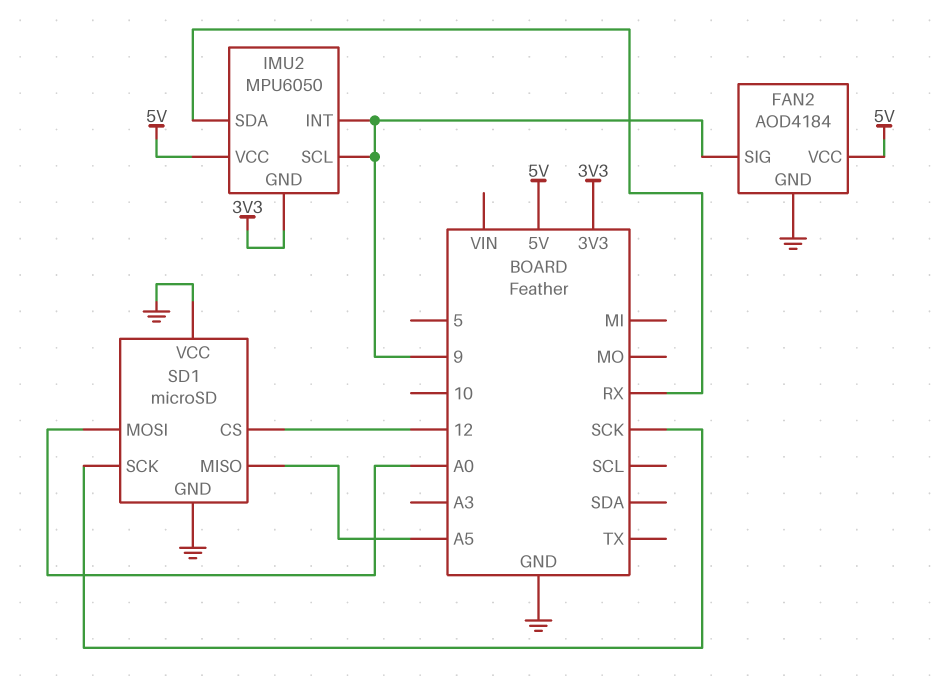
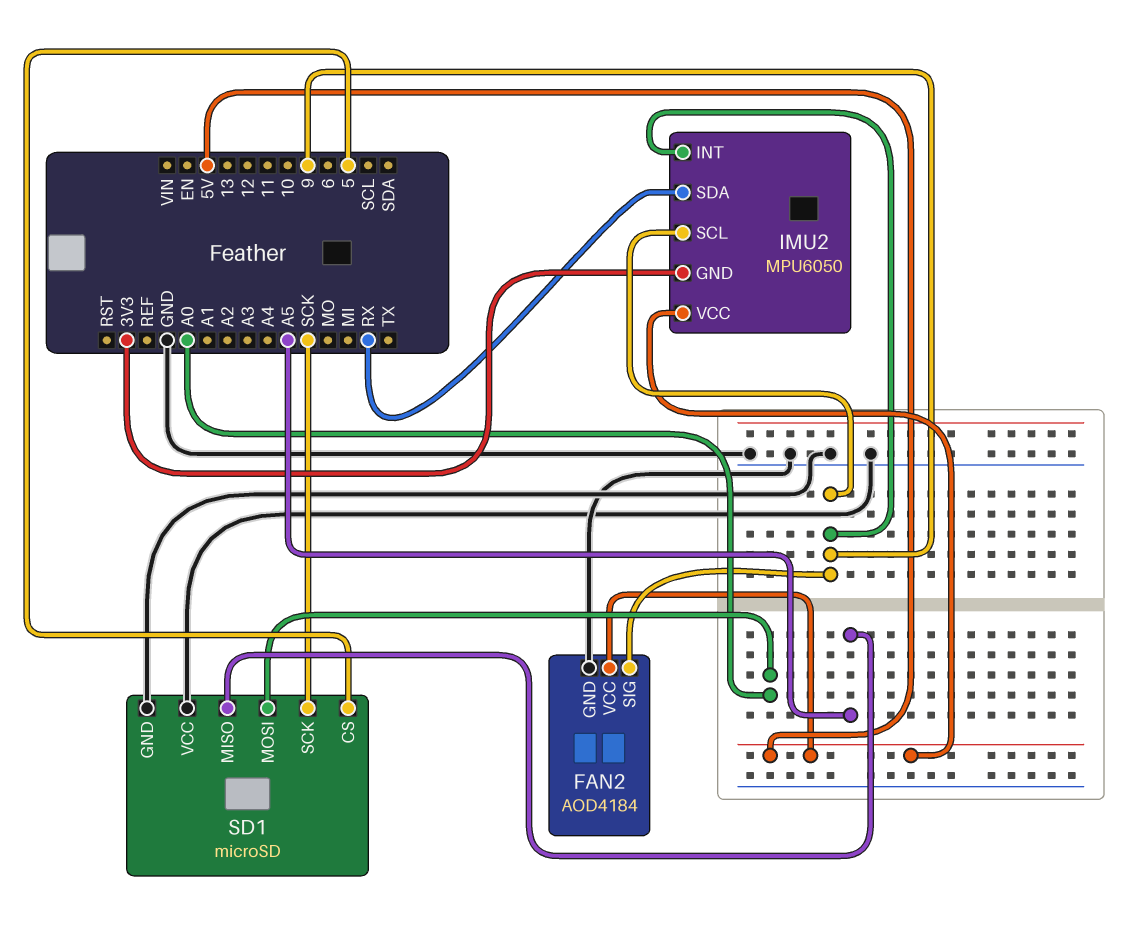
SD1 pin CS: 12 -> 5

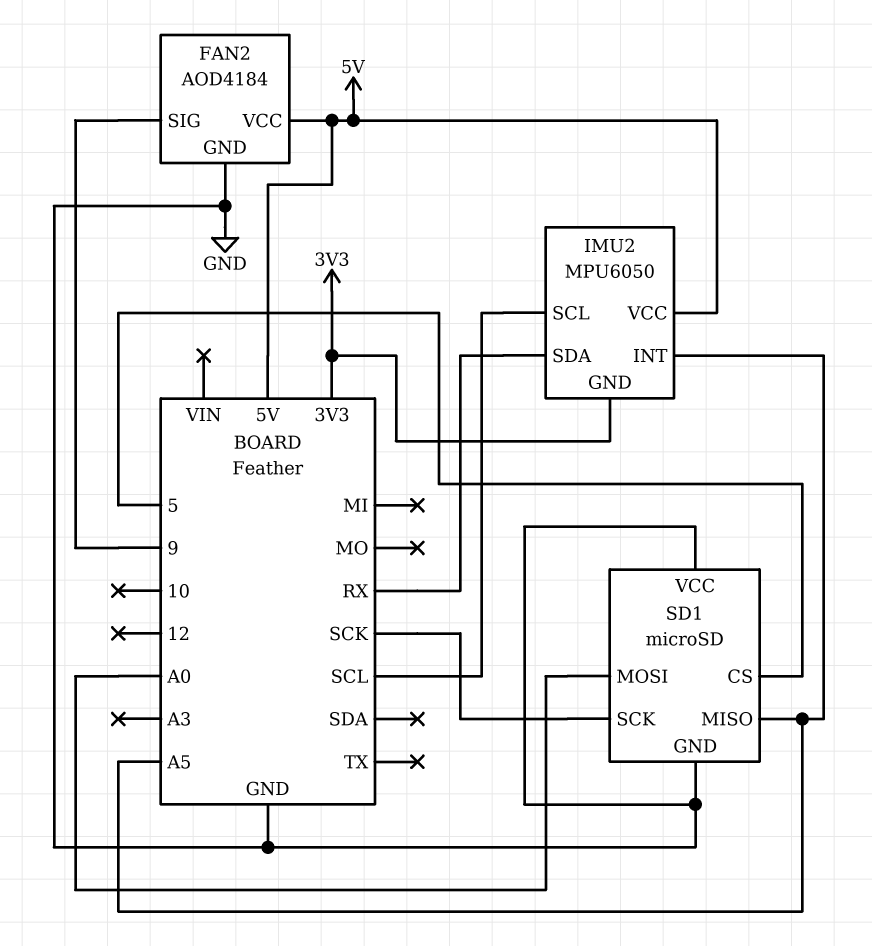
IMU2 pin INT: 9 -> A5
IMU2 pin SCL: 9 -> SCL

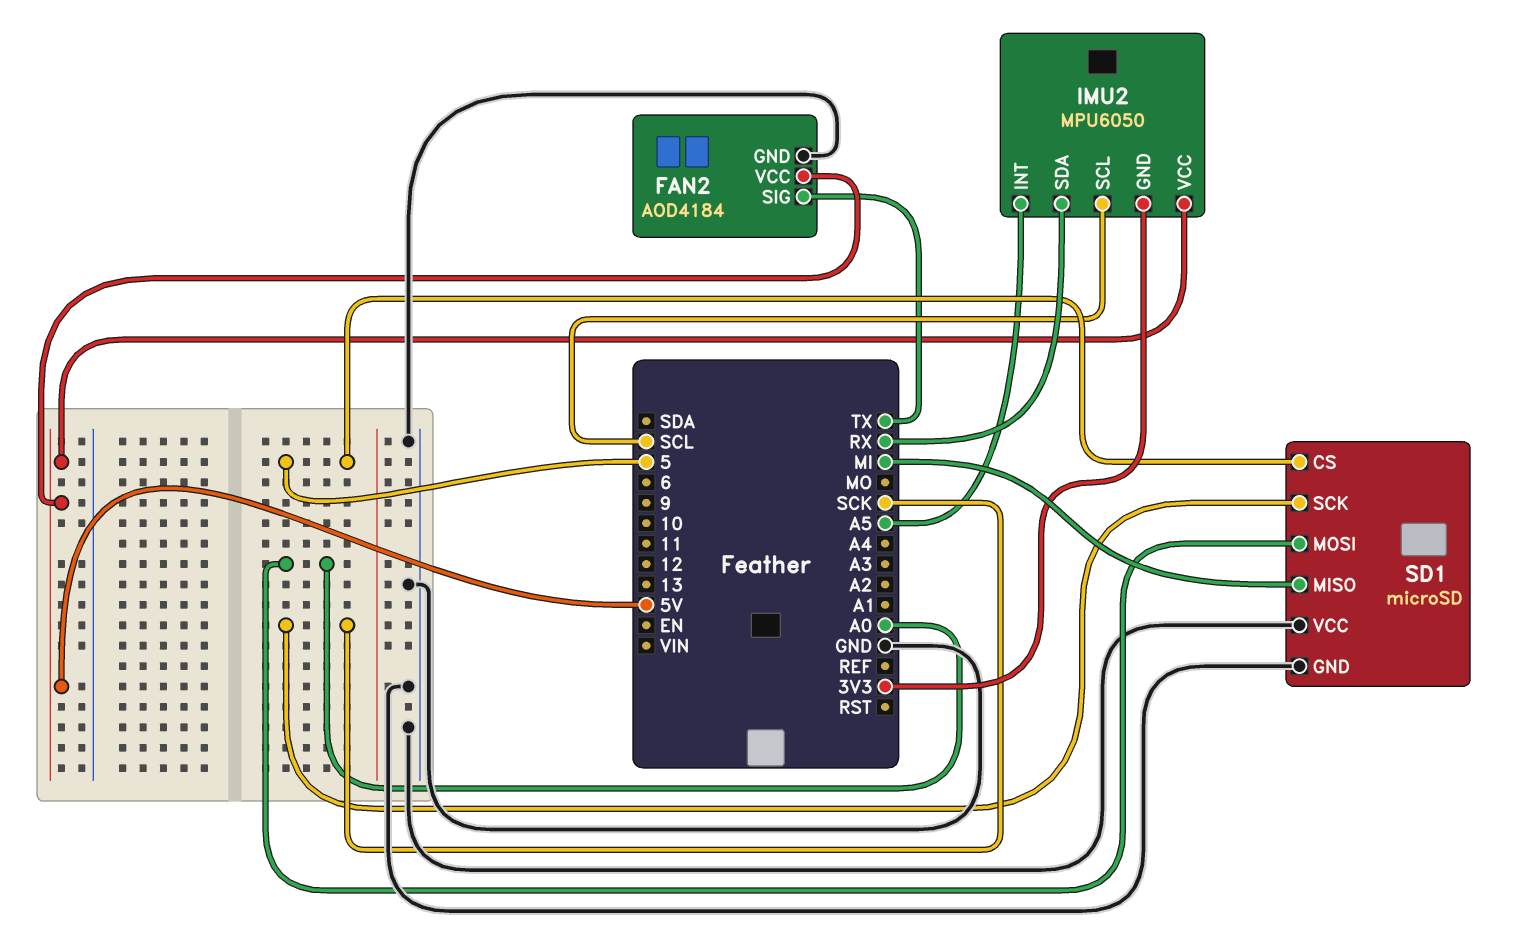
FAN2 pin SIG: 9 -> TX
SD1 pin MISO: A5 -> MI

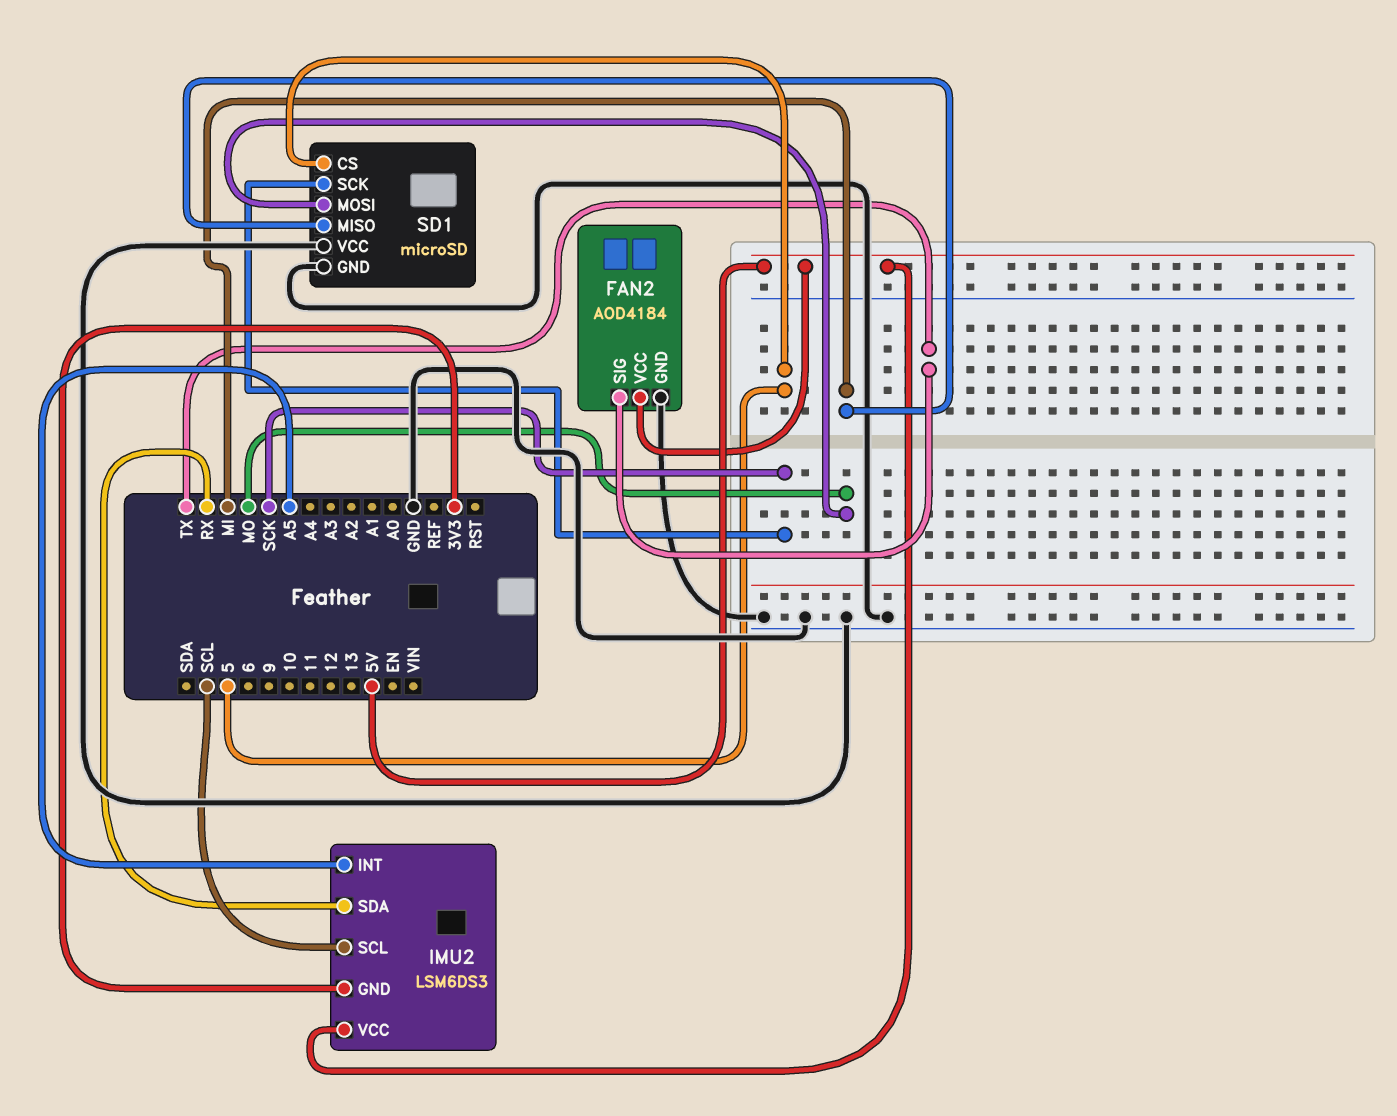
IMU2: MPU6050 -> LSM6DS3
SD1 pin MOSI: A0 -> MO

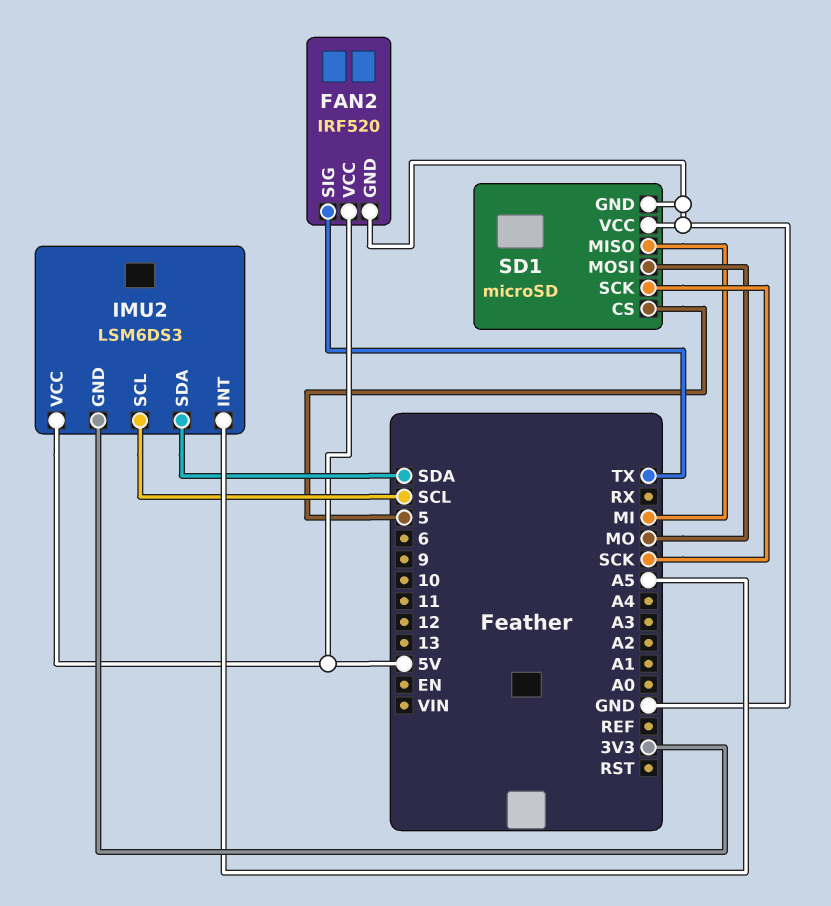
FAN2: AOD4184 -> IRF520
IMU2 pin SDA: RX -> SDA

